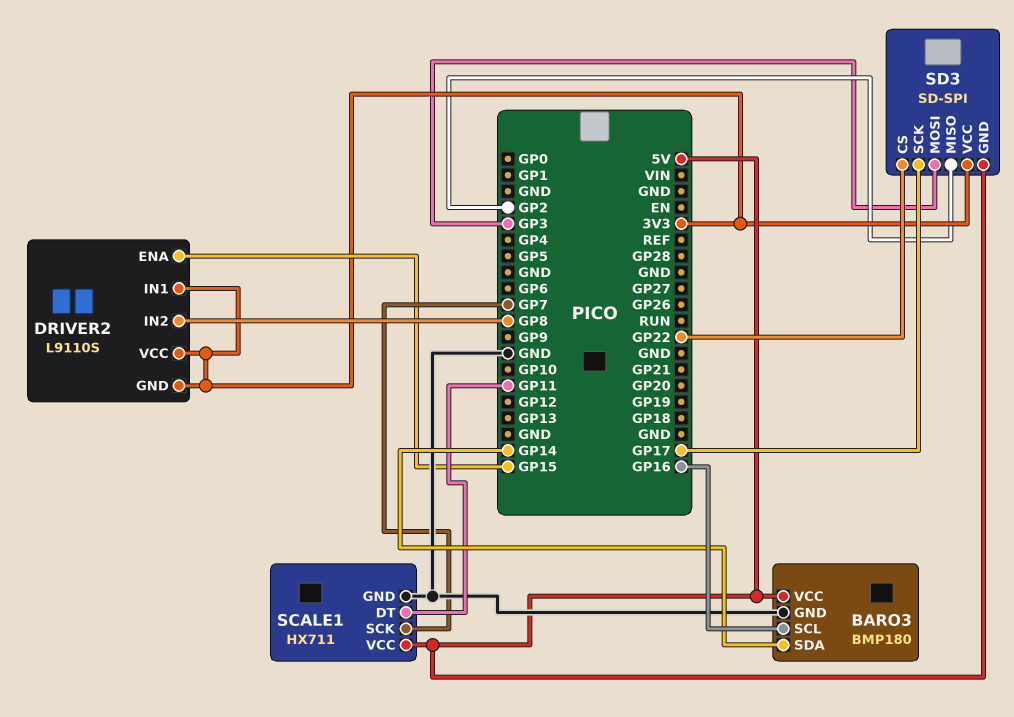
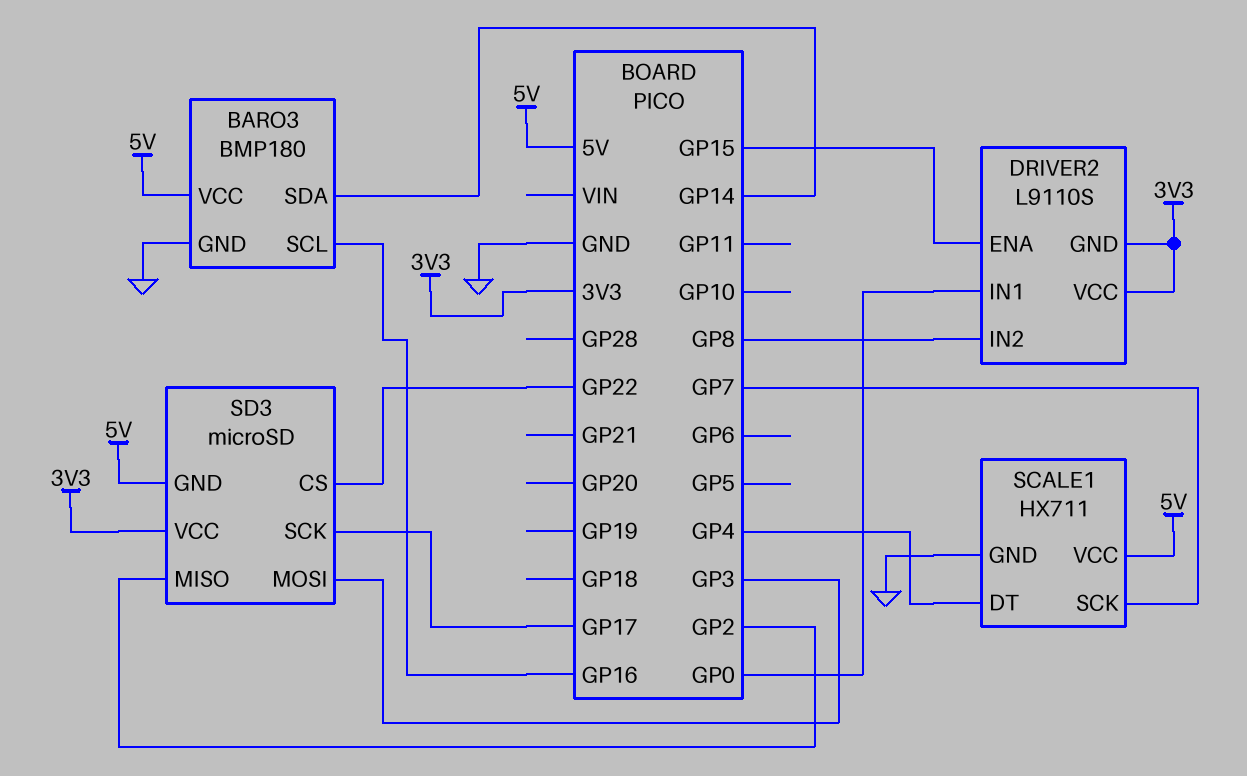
DRIVER2 pin IN1: 3V3 -> GP0
SCALE1 pin DT: GP11 -> GP4
SD3: SD-SPI -> microSD

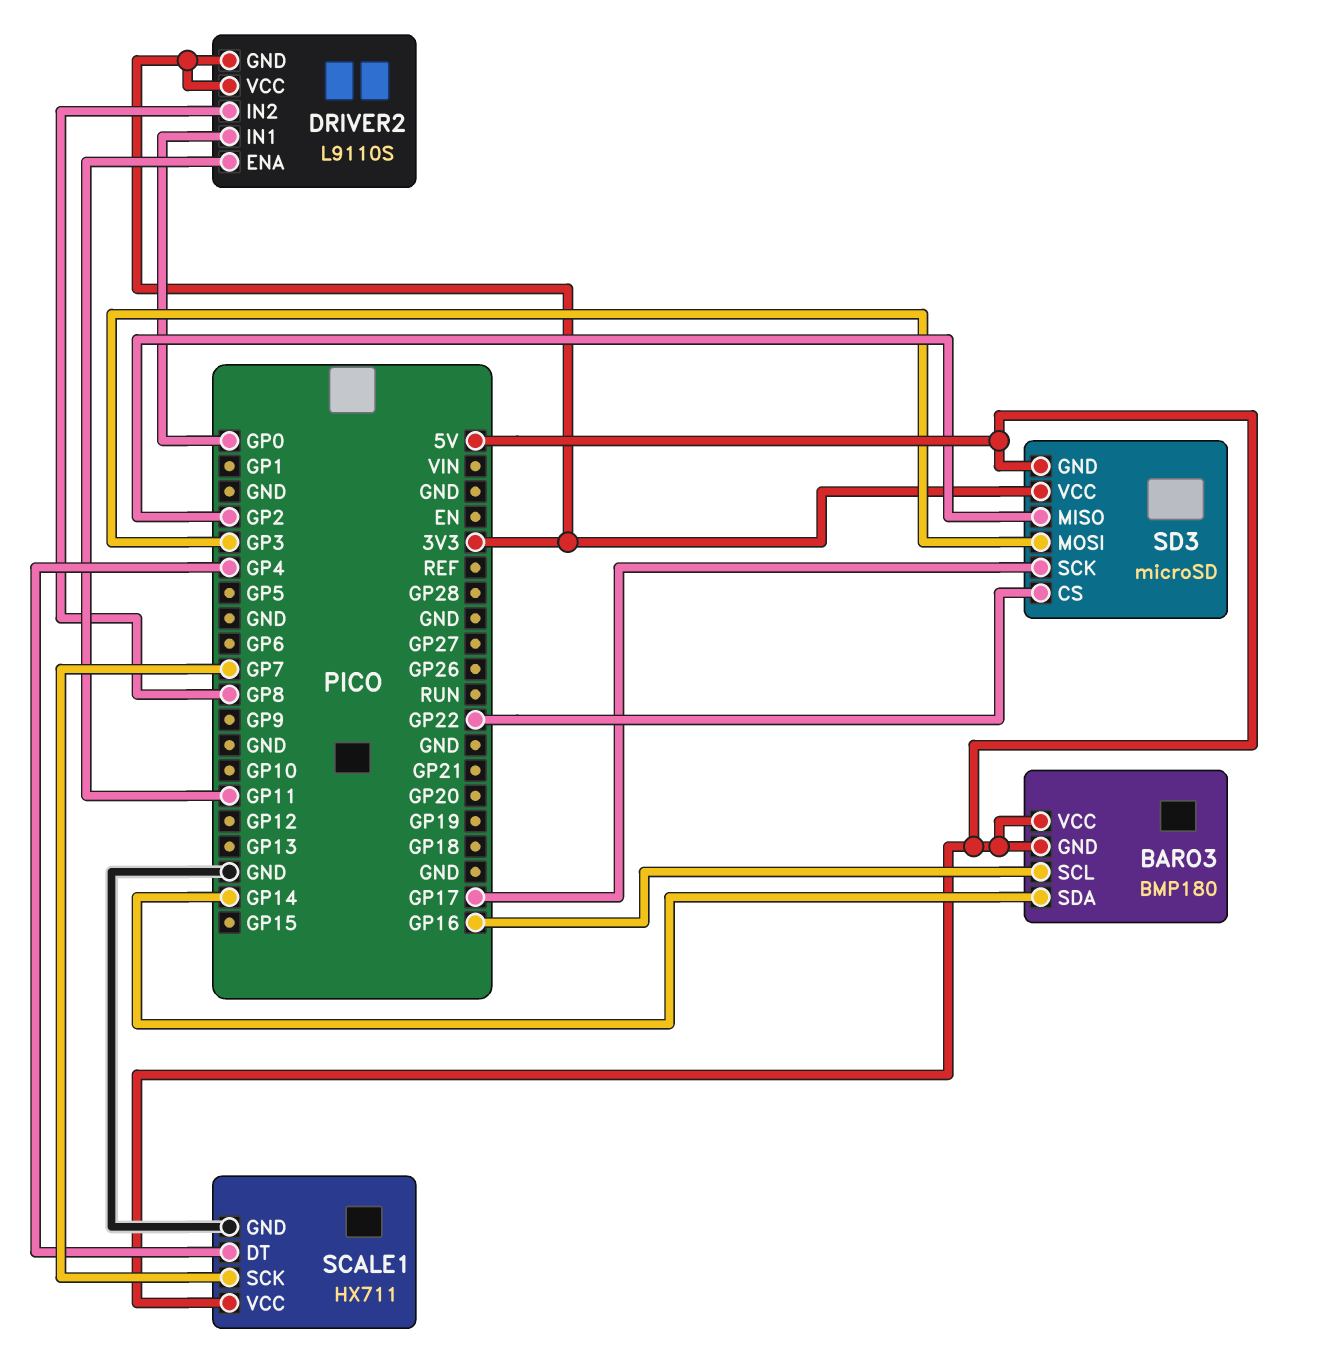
BARO3 pin GND: GND -> 5V
DRIVER2 pin ENA: GP15 -> GP11

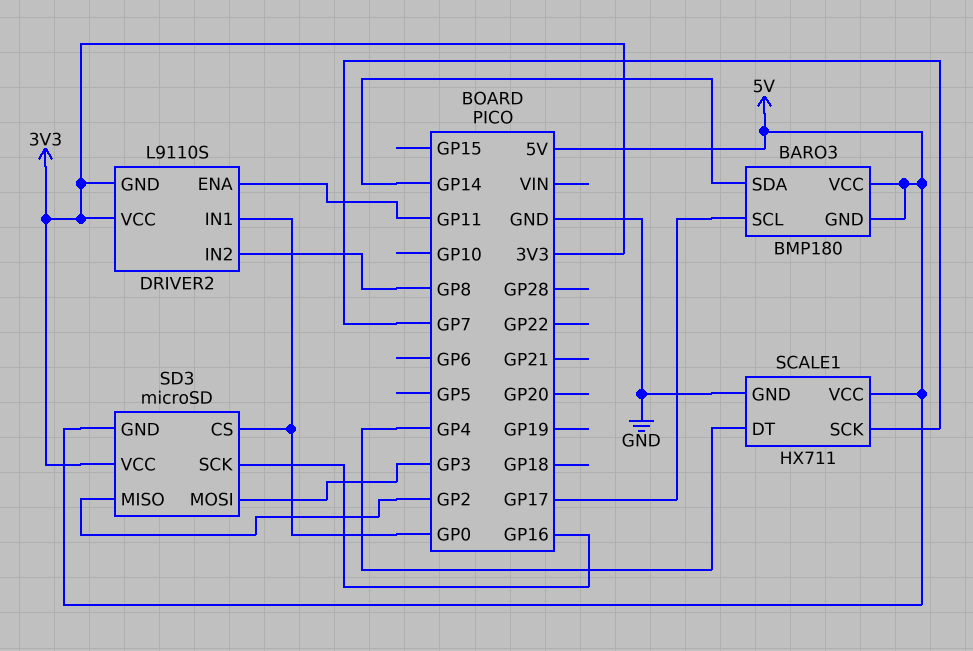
BARO3 pin SCL: GP16 -> GP17
SD3 pin CS: GP22 -> GP0
SD3 pin SCK: GP17 -> GP16

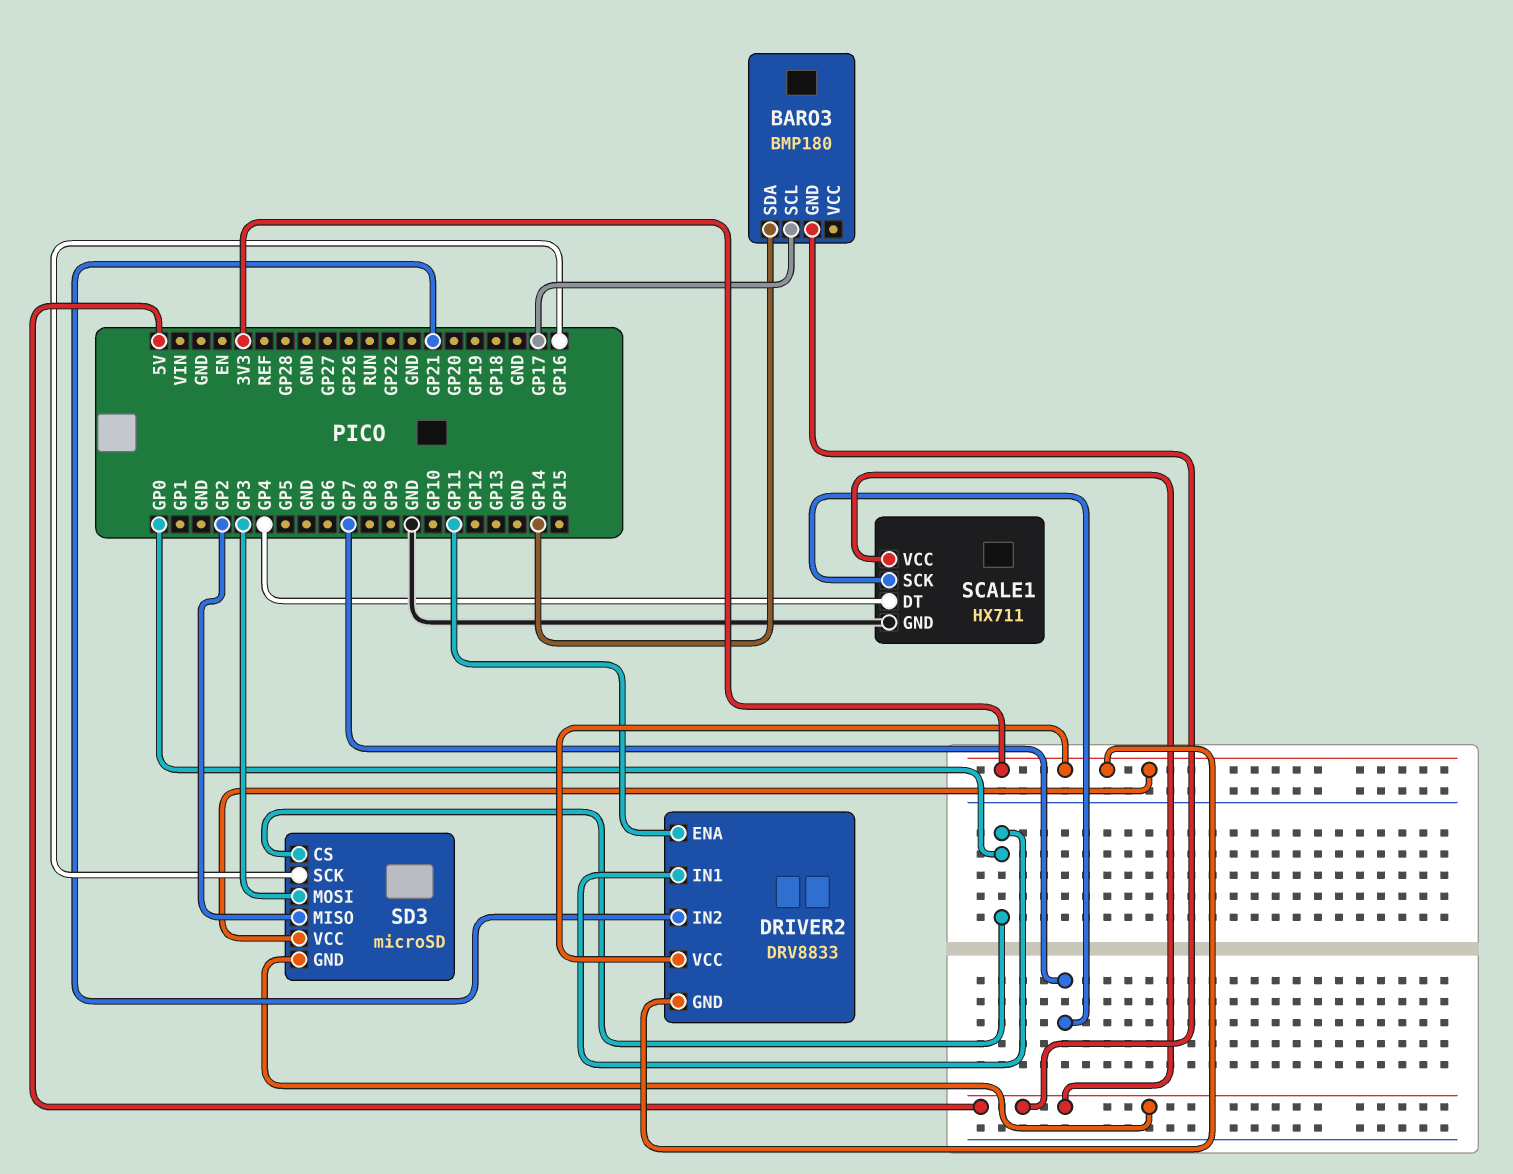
BARO3 pin VCC: 5V -> none
DRIVER2: L9110S -> DRV8833
DRIVER2 pin IN2: GP8 -> GP21

